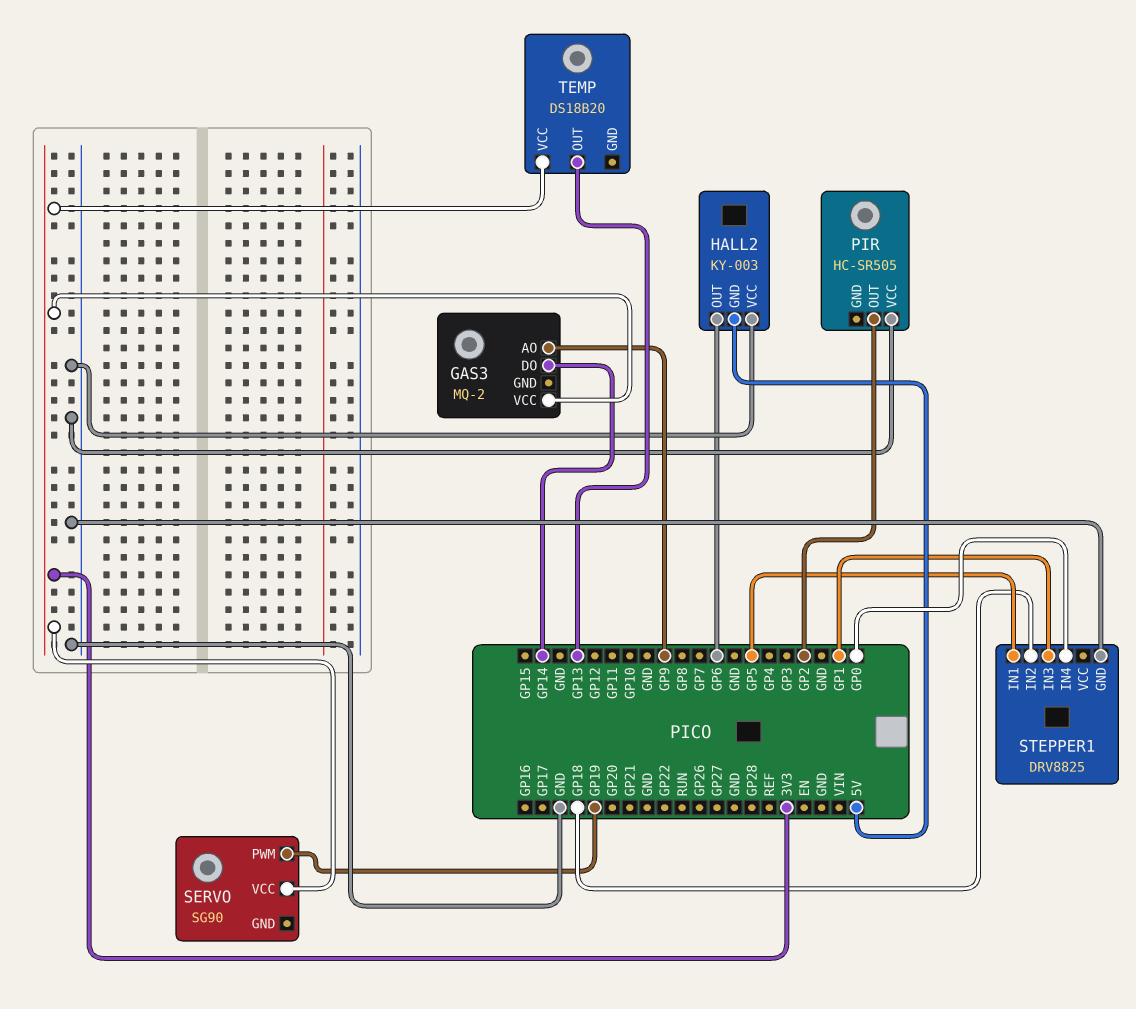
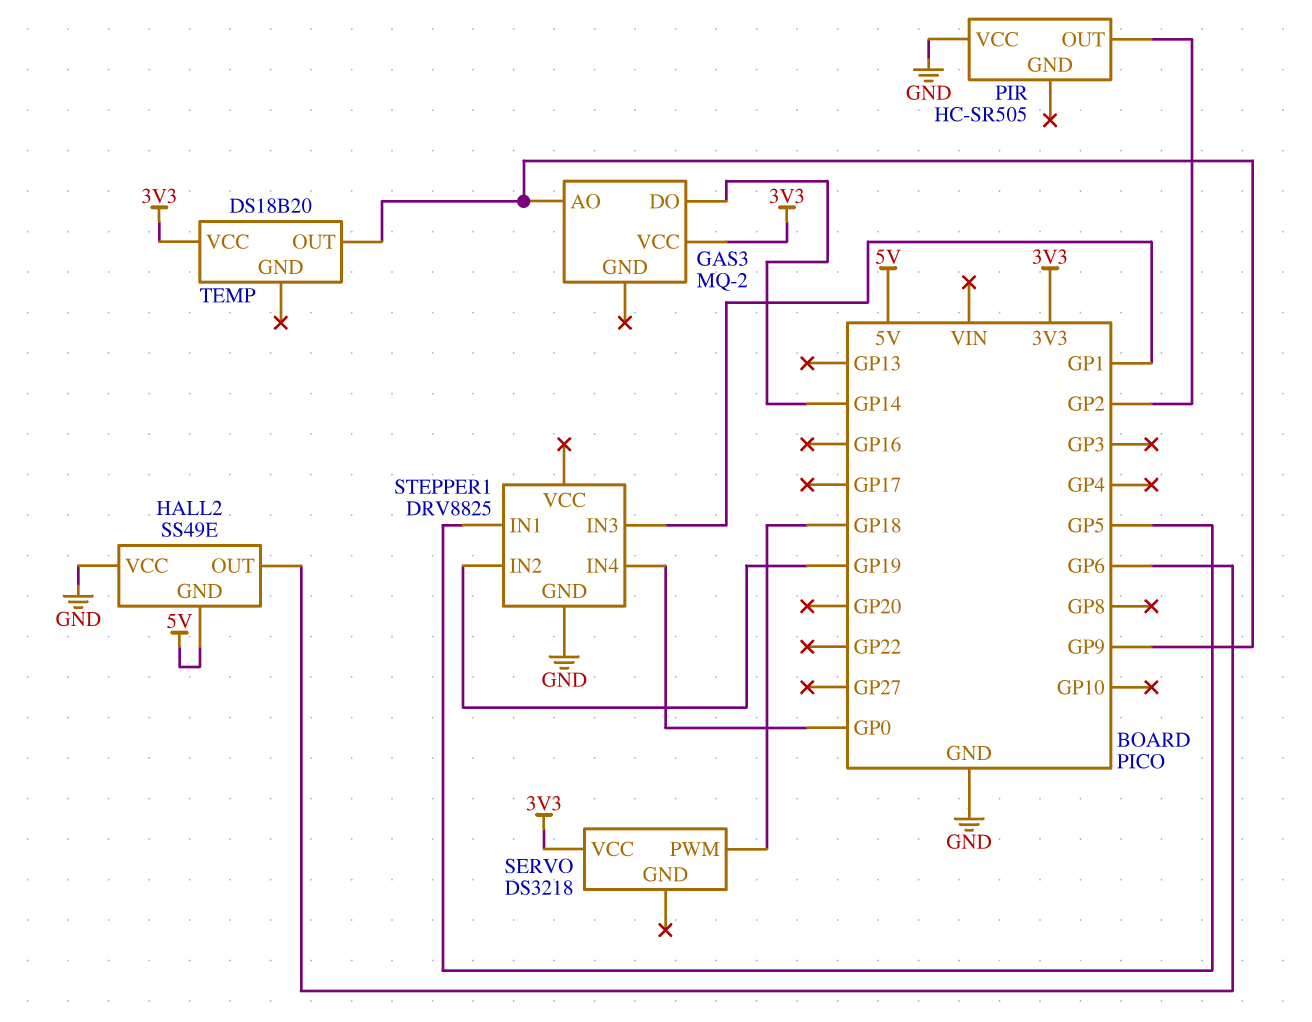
HALL2: KY-003 -> SS49E
SERVO: SG90 -> DS3218
SERVO pin PWM: GP19 -> GP18
STEPPER1 pin IN2: GP18 -> GP19
TEMP pin OUT: GP13 -> GP9

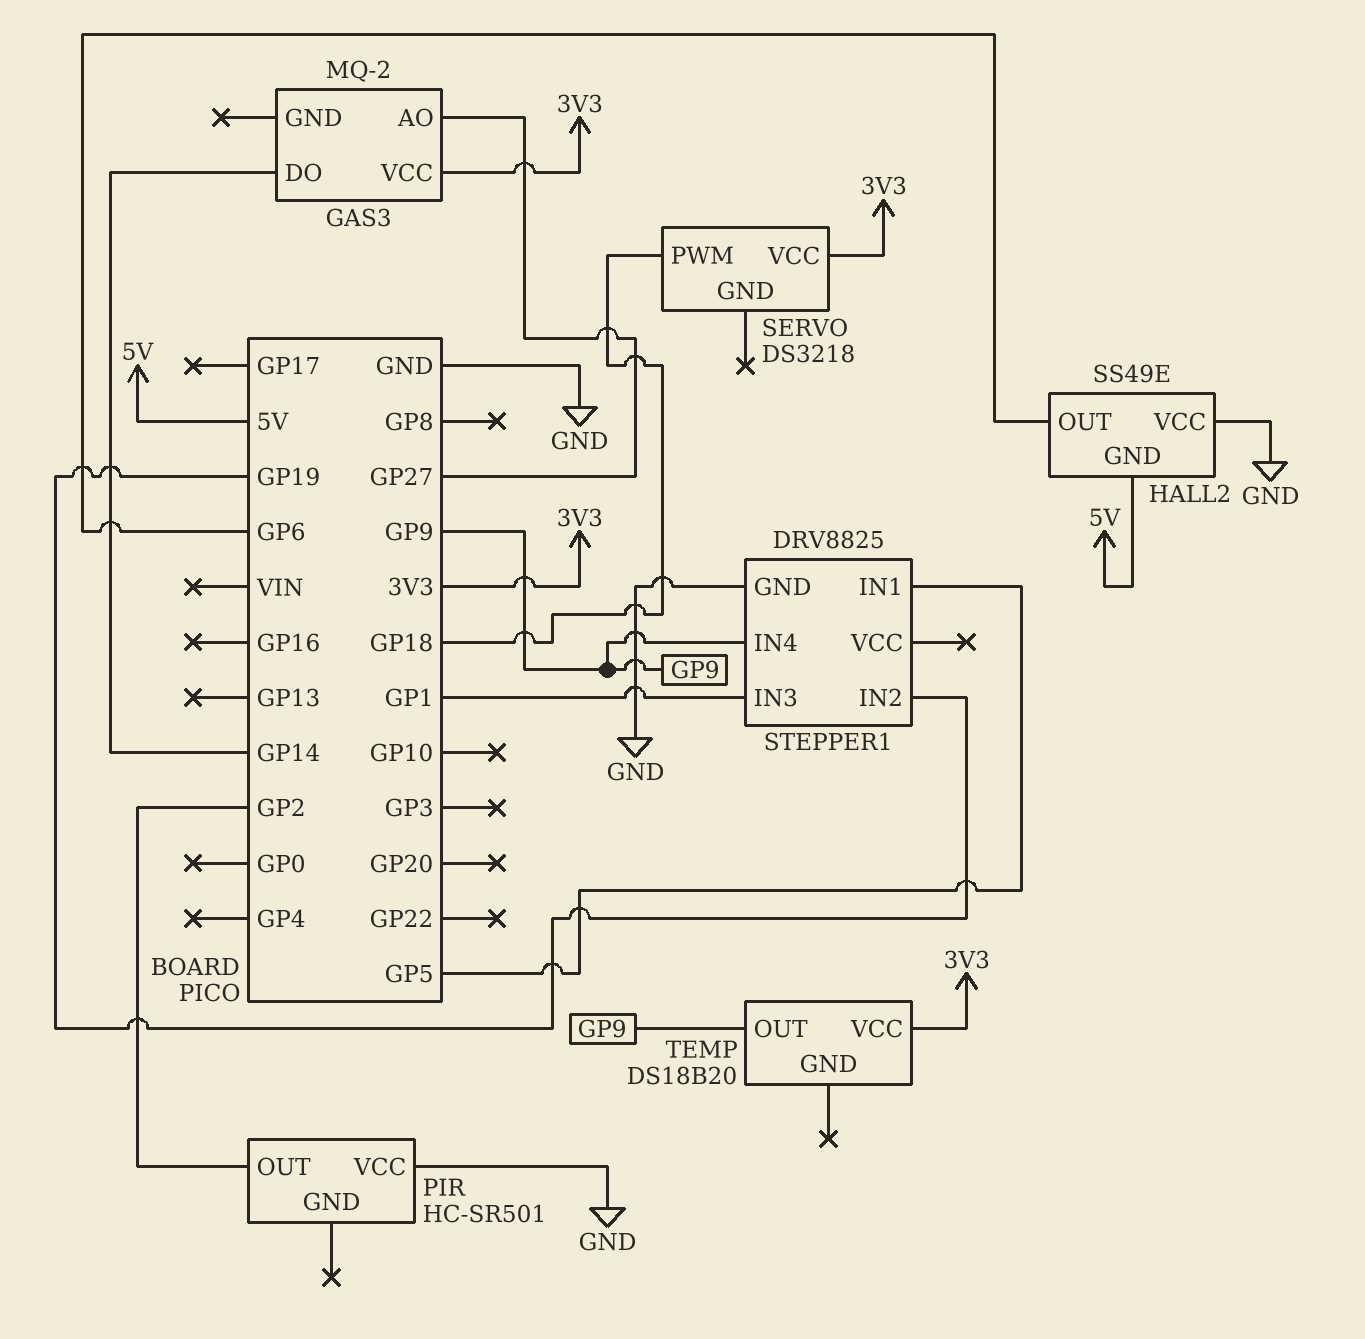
GAS3 pin AO: GP9 -> GP27
PIR: HC-SR505 -> HC-SR501
STEPPER1 pin IN4: GP0 -> GP9

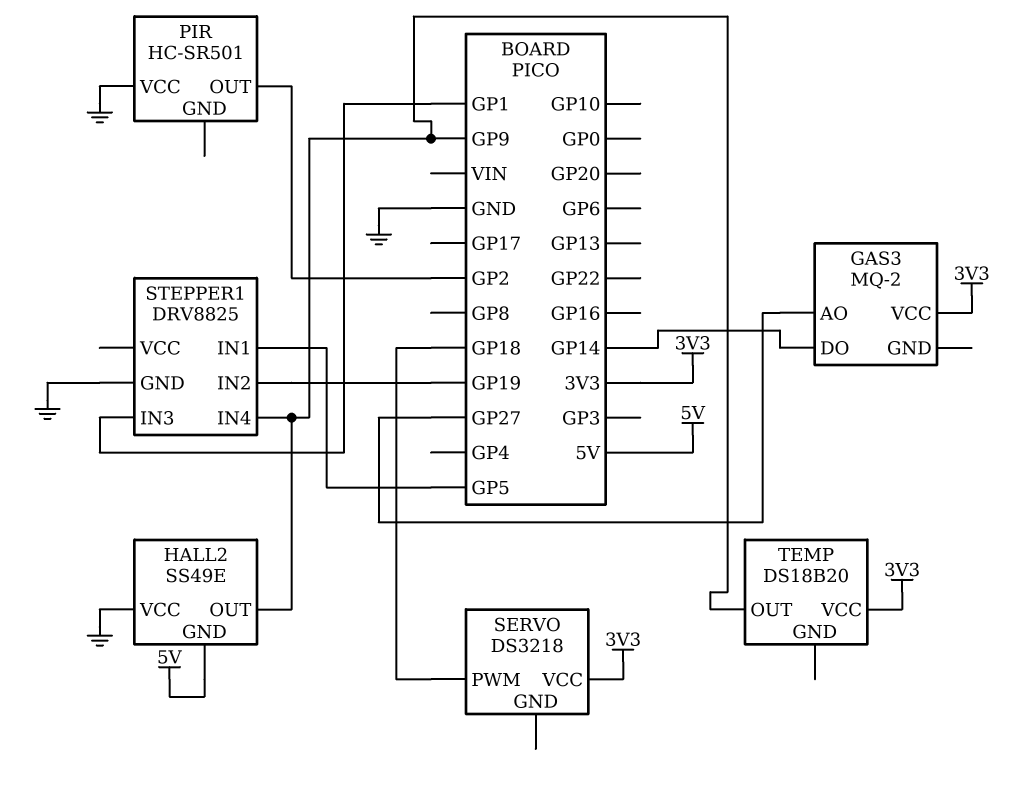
HALL2 pin OUT: GP6 -> GP9

